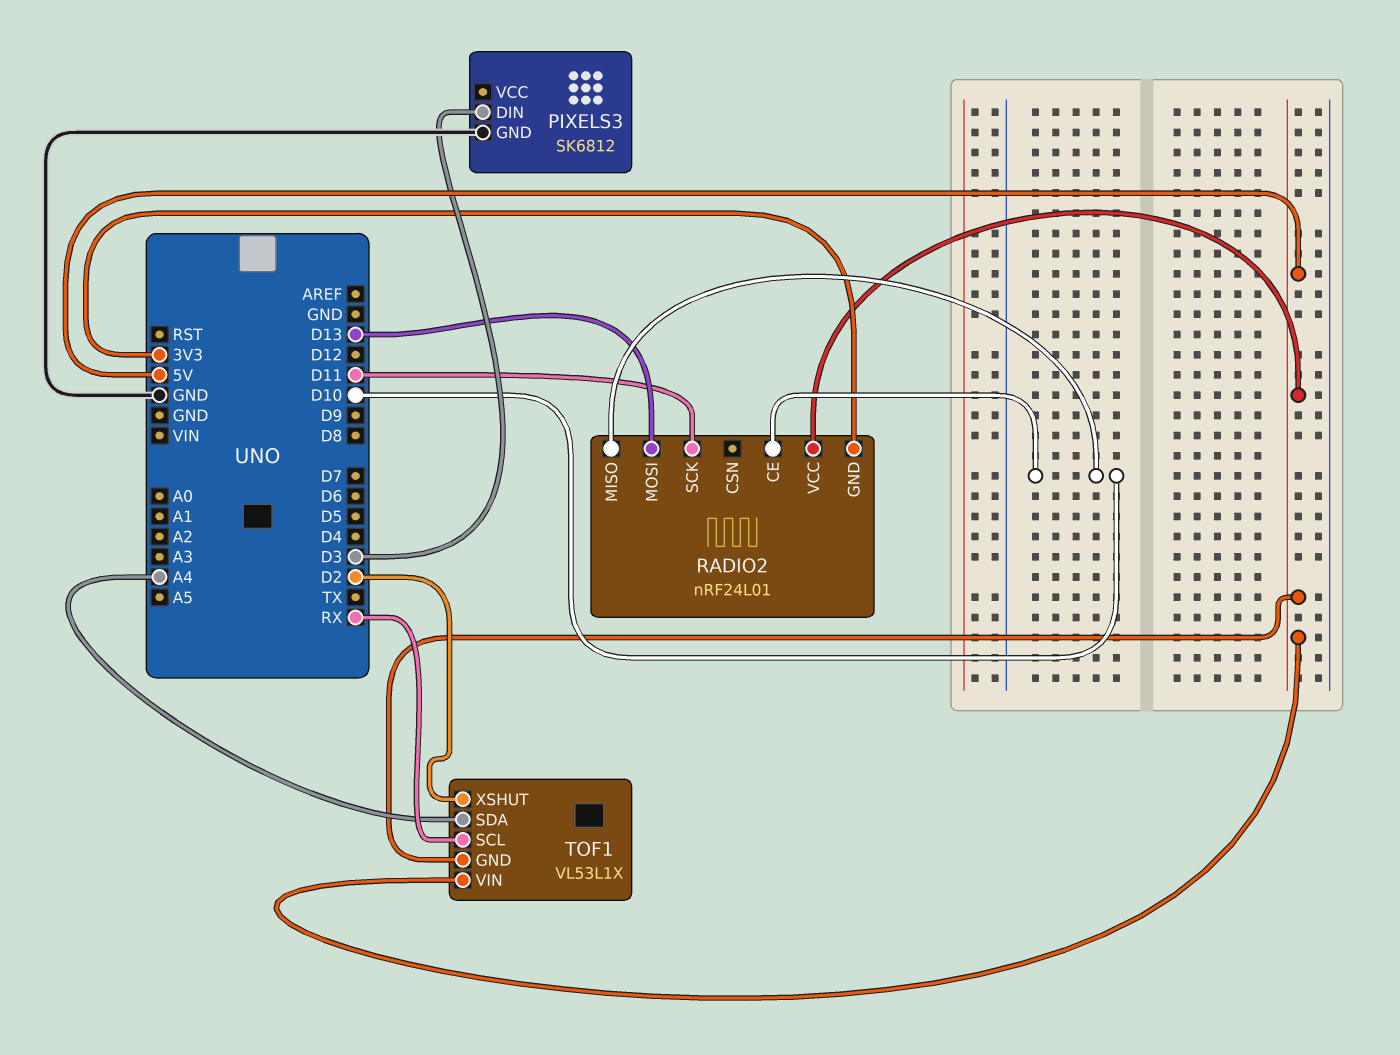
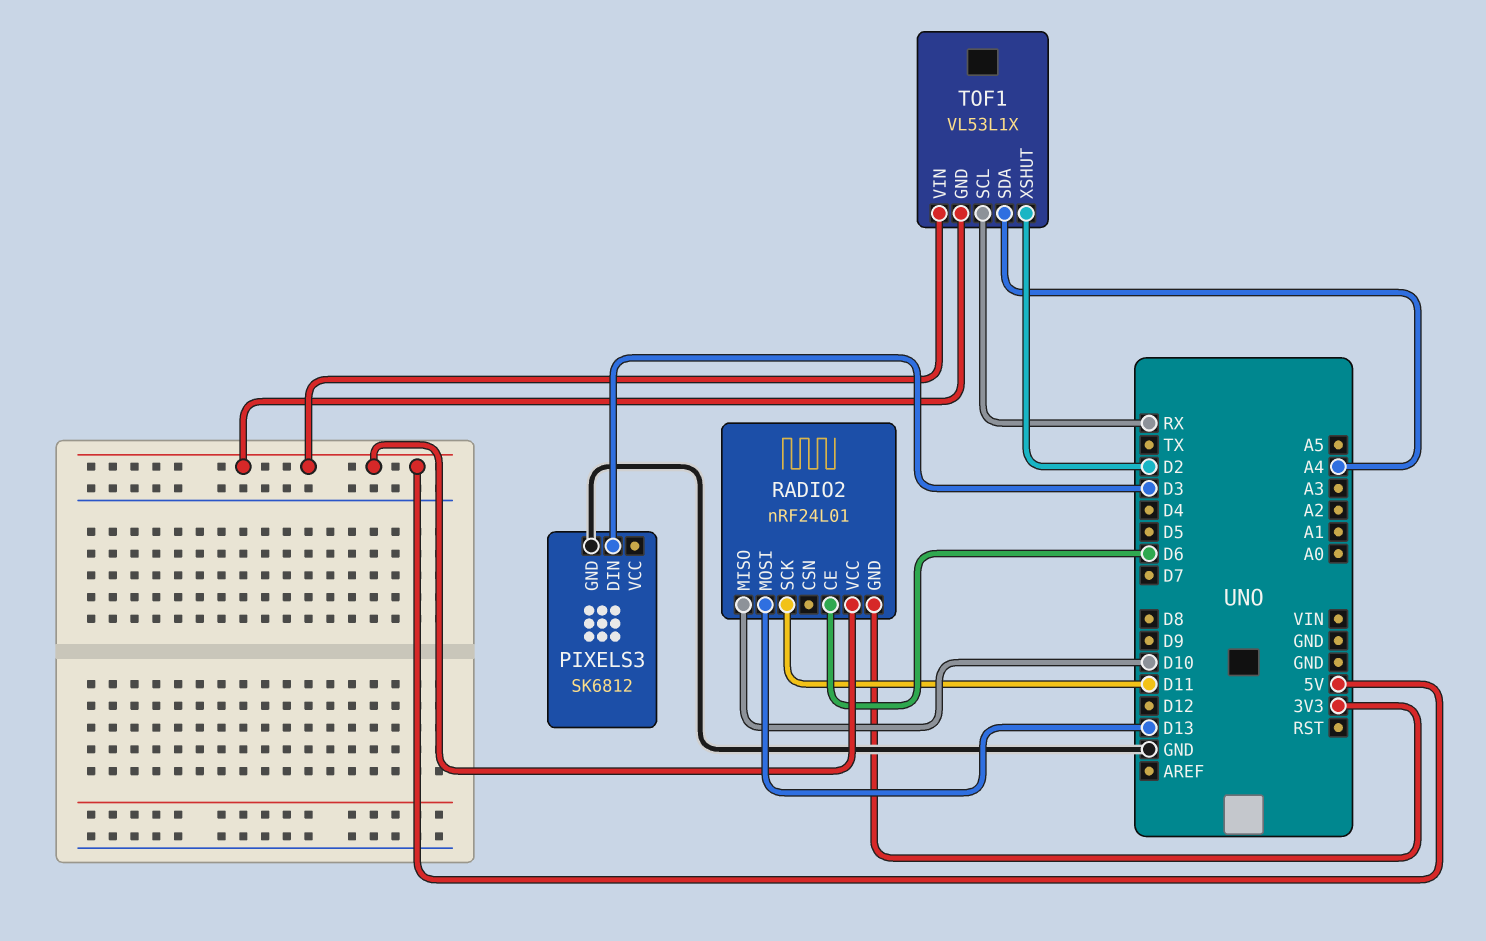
RADIO2 pin CE: D10 -> D6

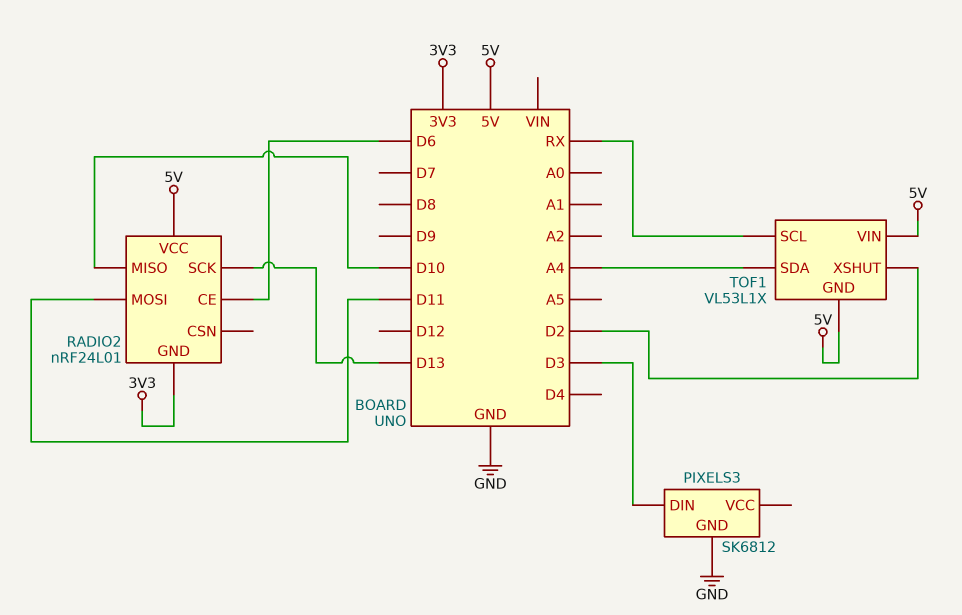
RADIO2 pin MOSI: D13 -> D11
RADIO2 pin SCK: D11 -> D13

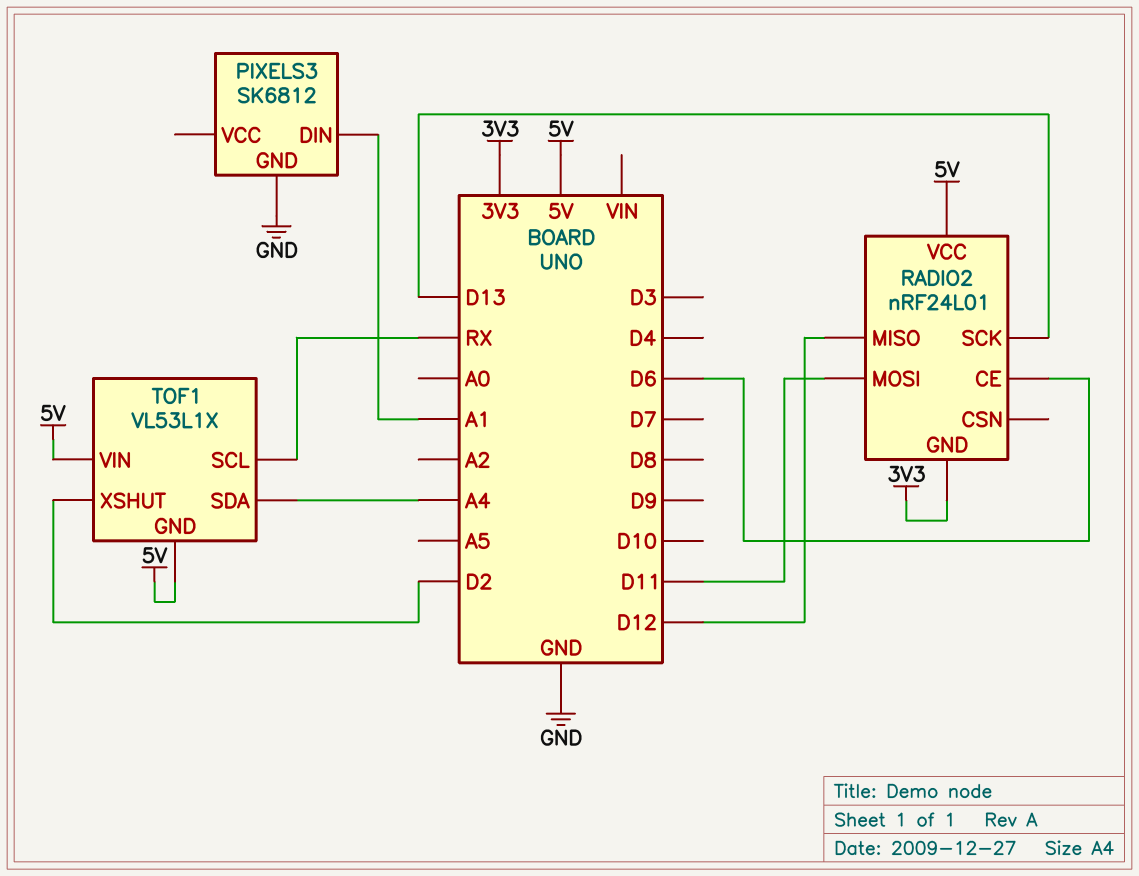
PIXELS3 pin DIN: D3 -> A1
RADIO2 pin MISO: D10 -> D12

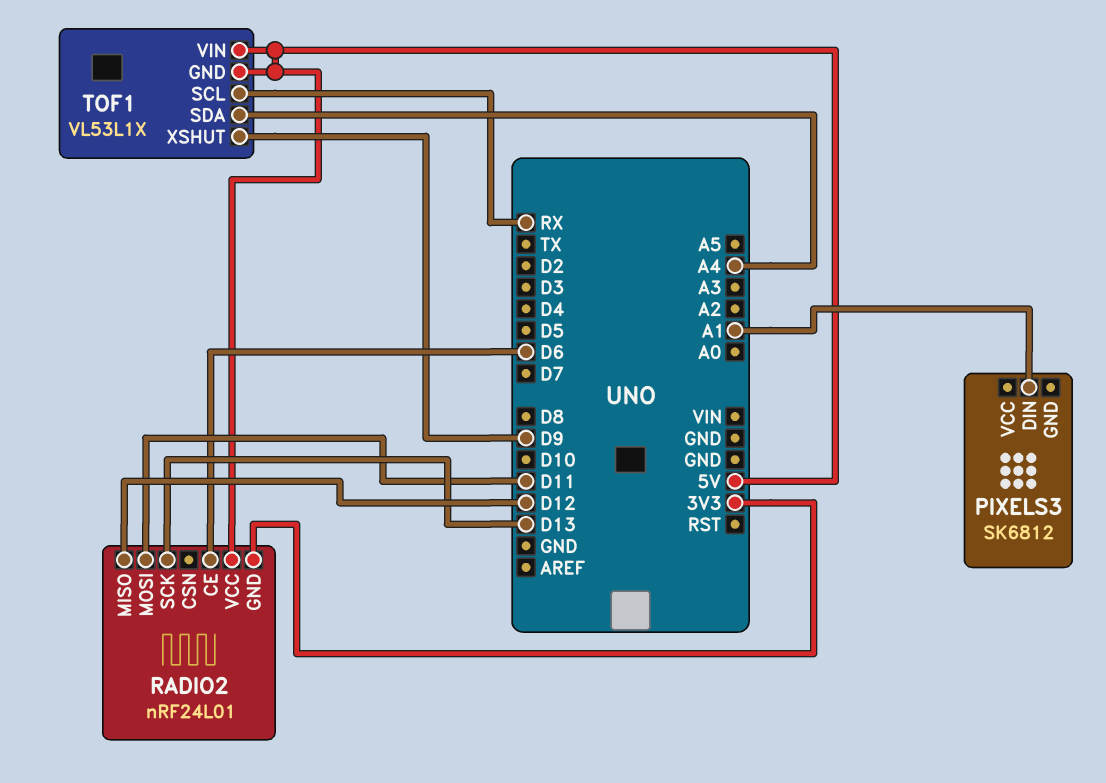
PIXELS3 pin GND: GND -> none
TOF1 pin XSHUT: D2 -> D9

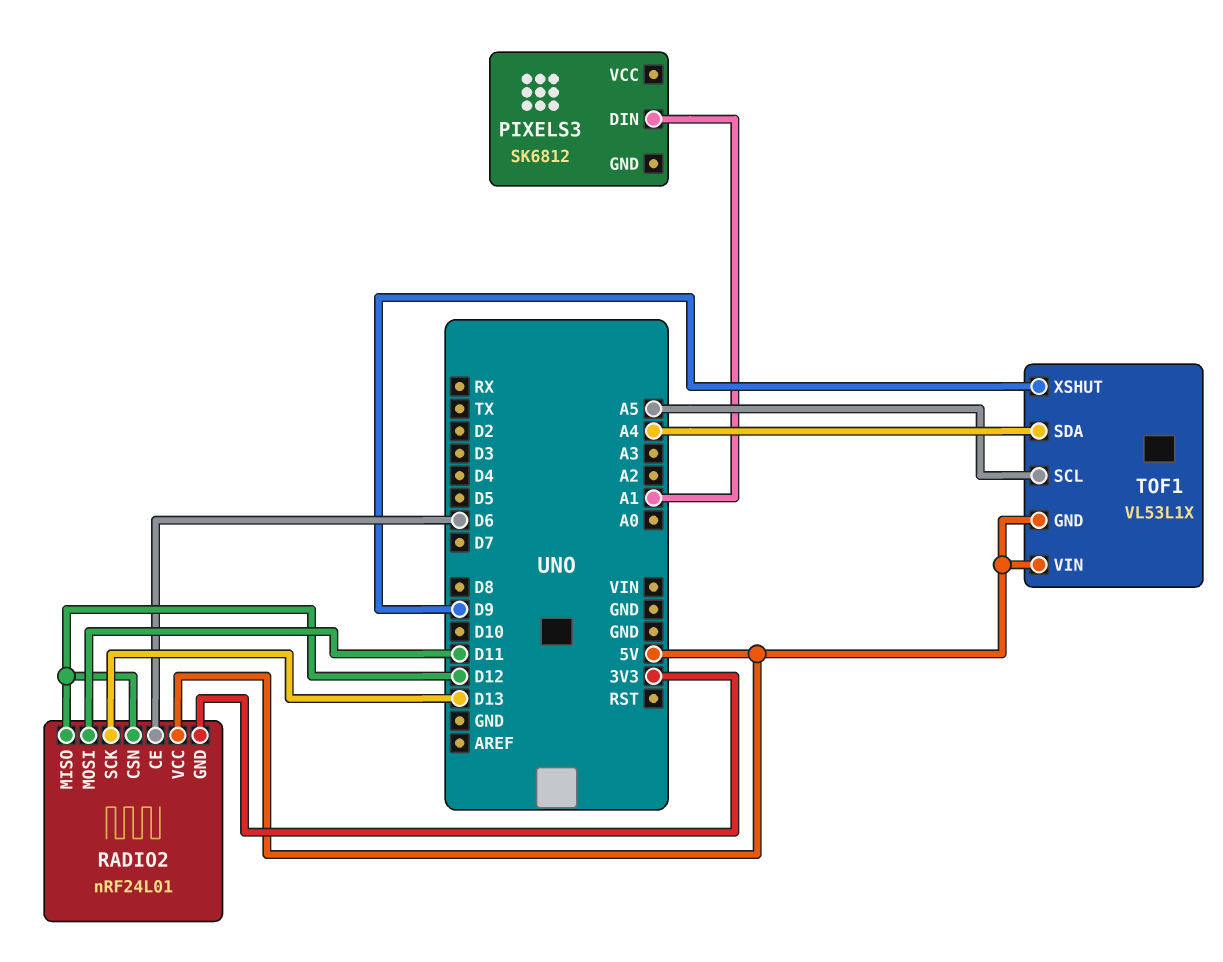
RADIO2 pin CSN: none -> D12
TOF1 pin SCL: RX -> A5

